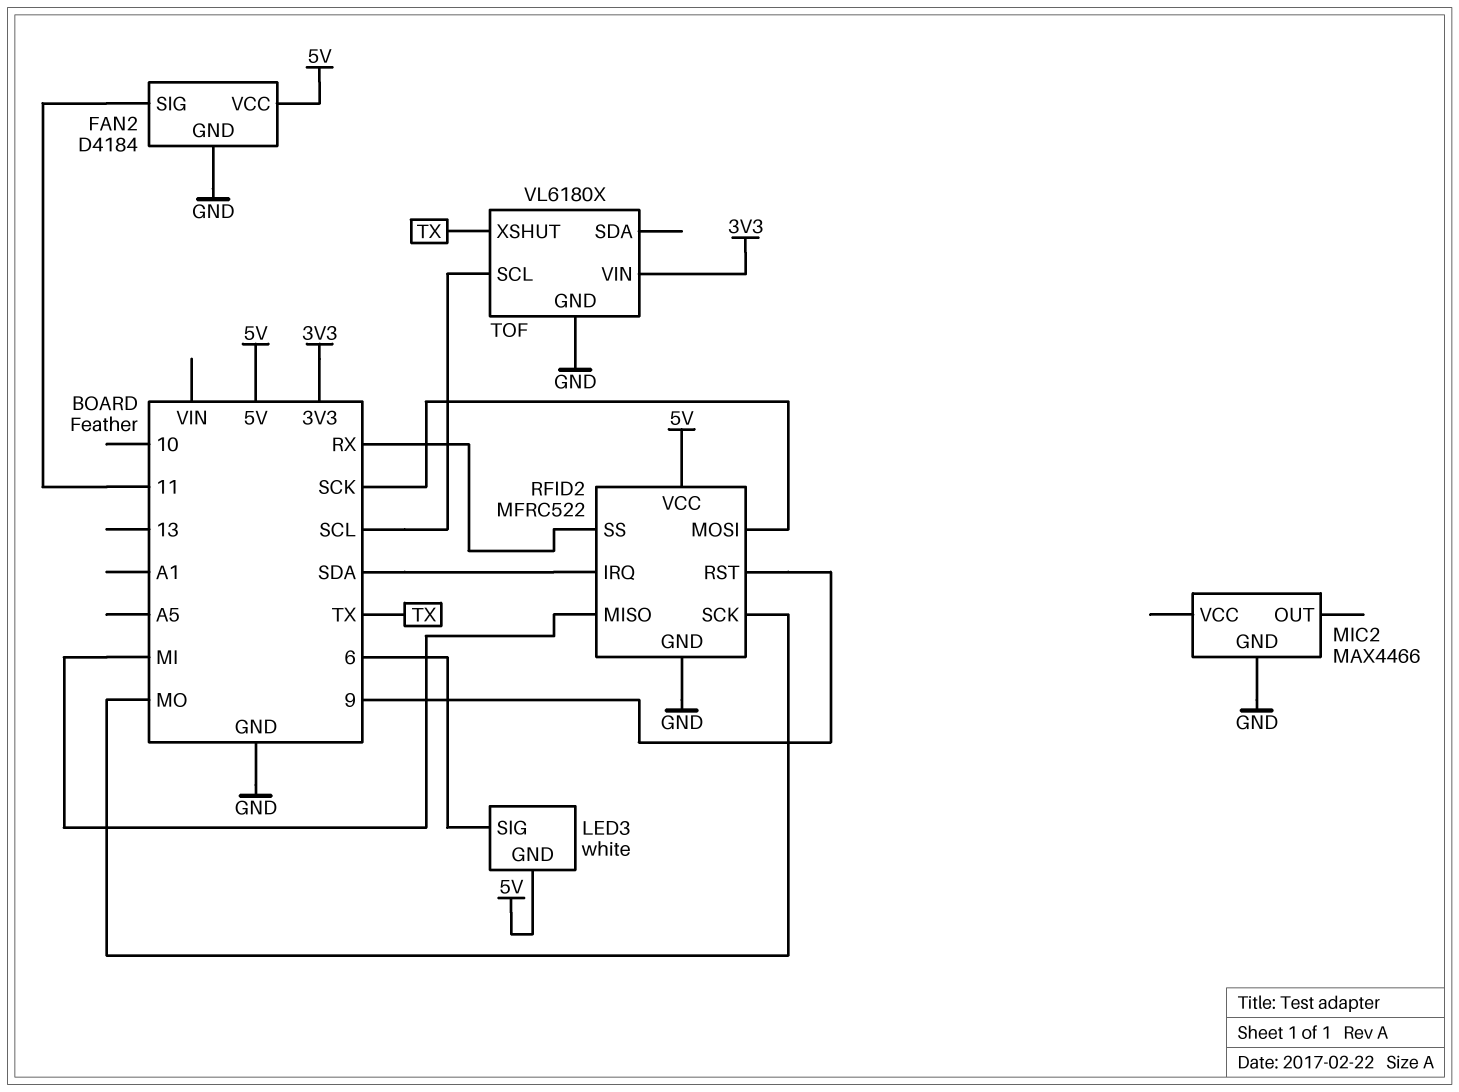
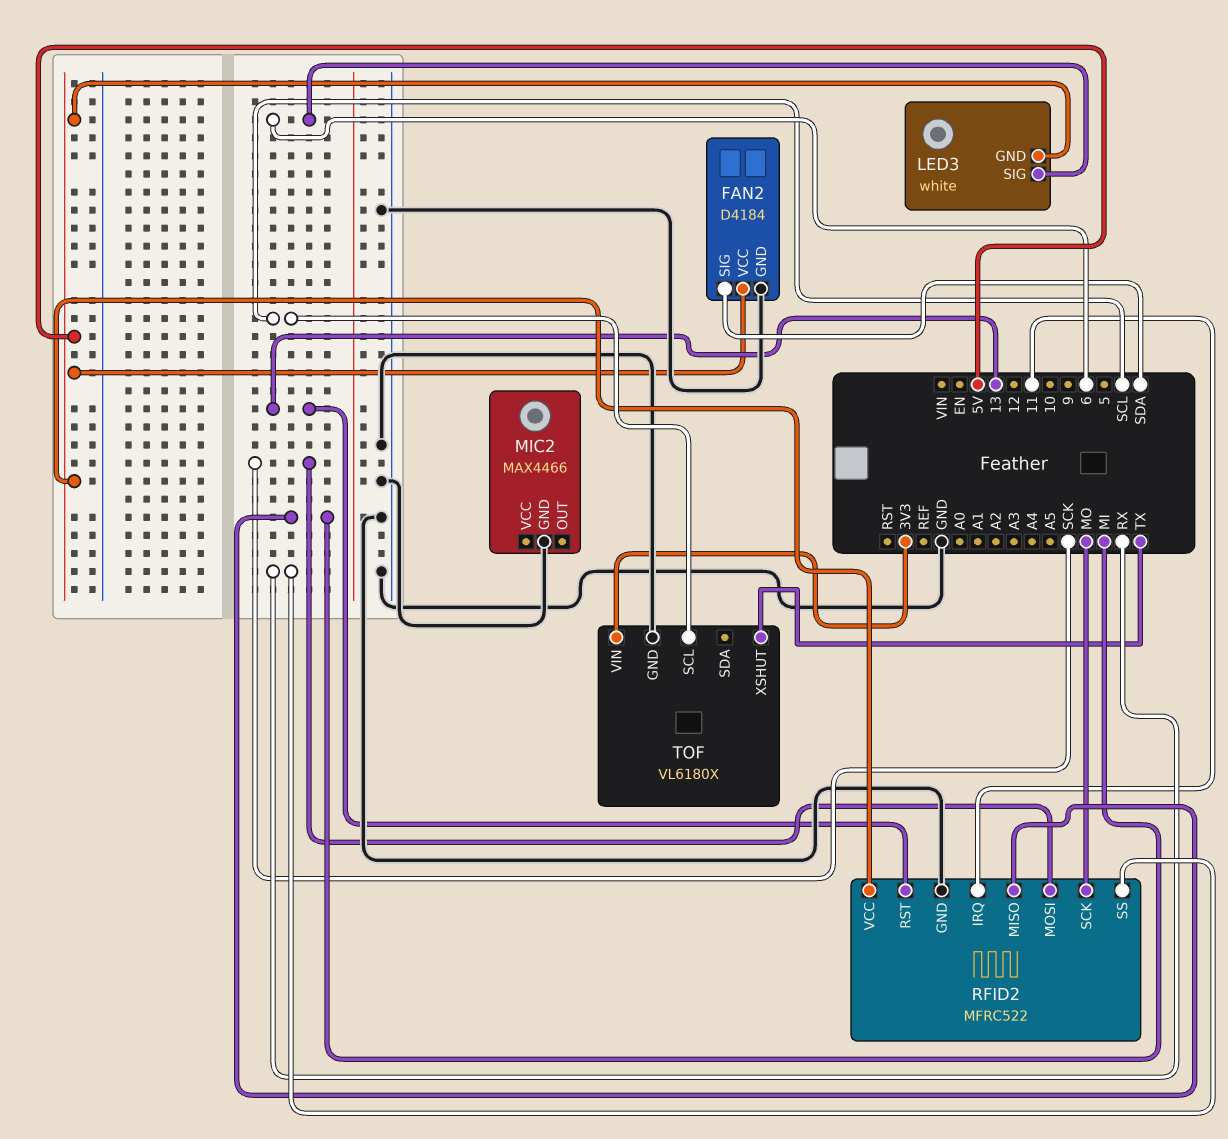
FAN2 pin SIG: 11 -> SDA
RFID2 pin IRQ: SDA -> 11
RFID2 pin RST: 9 -> 13

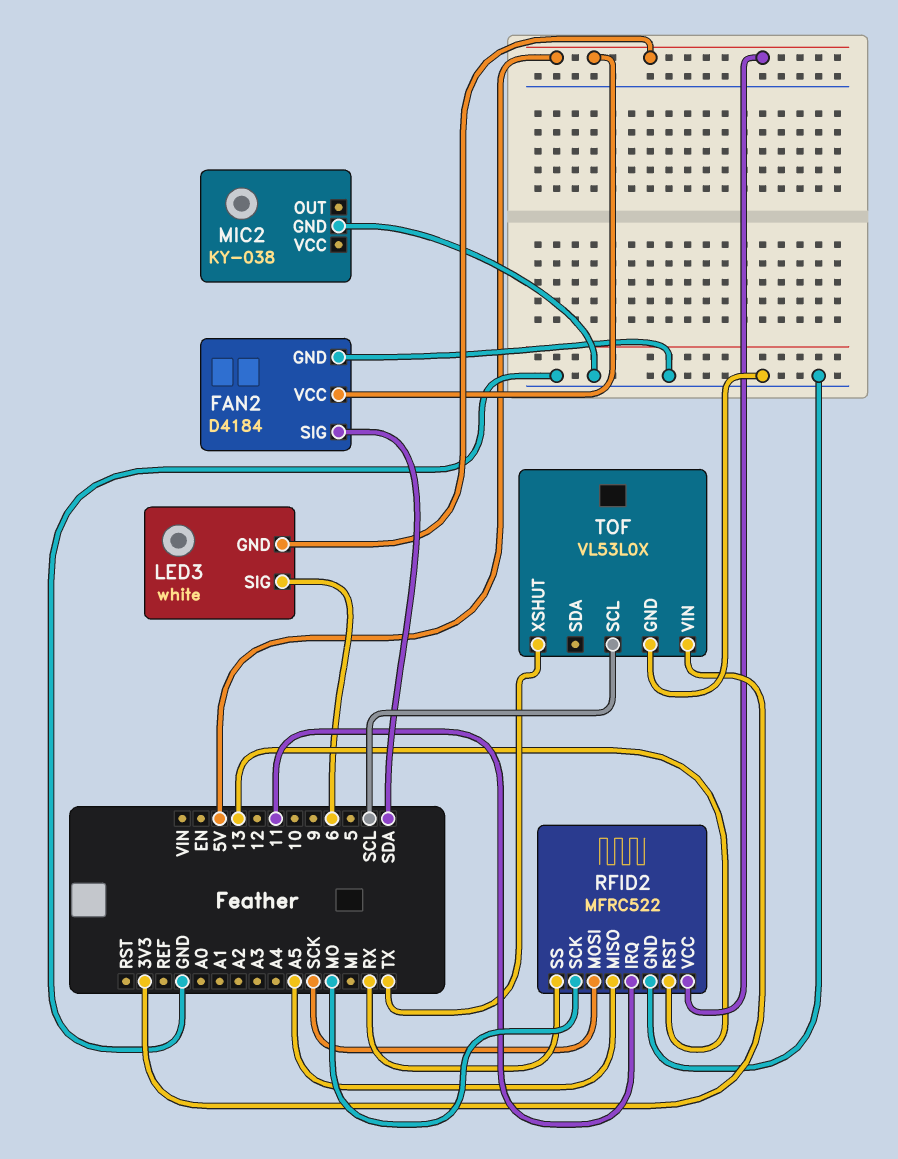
MIC2: MAX4466 -> KY-038
RFID2 pin MISO: MI -> A5
TOF: VL6180X -> VL53L0X

